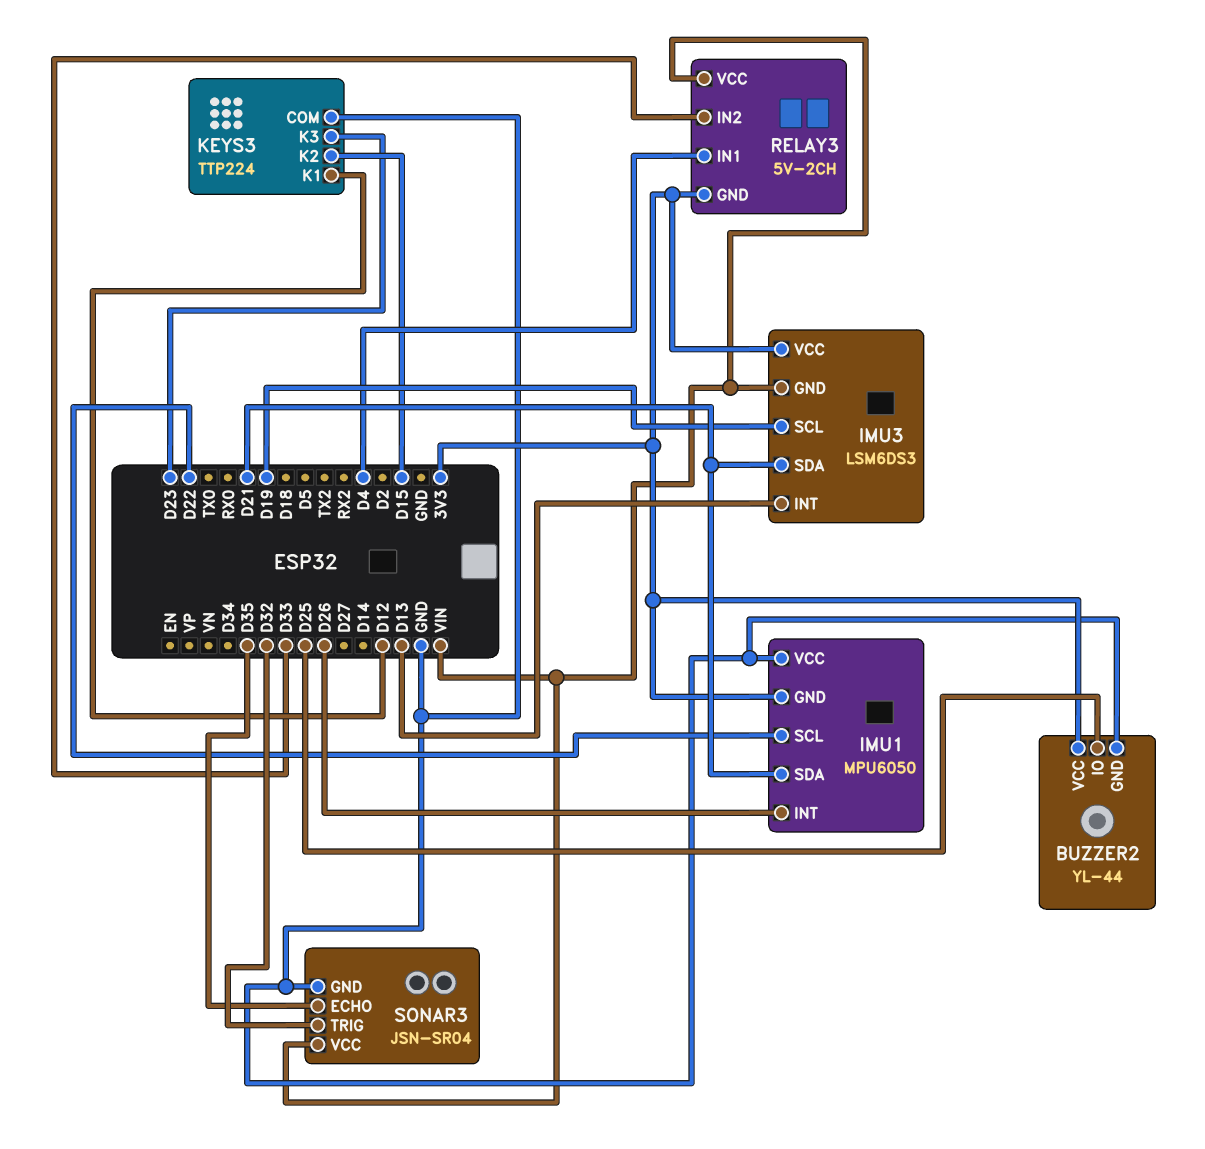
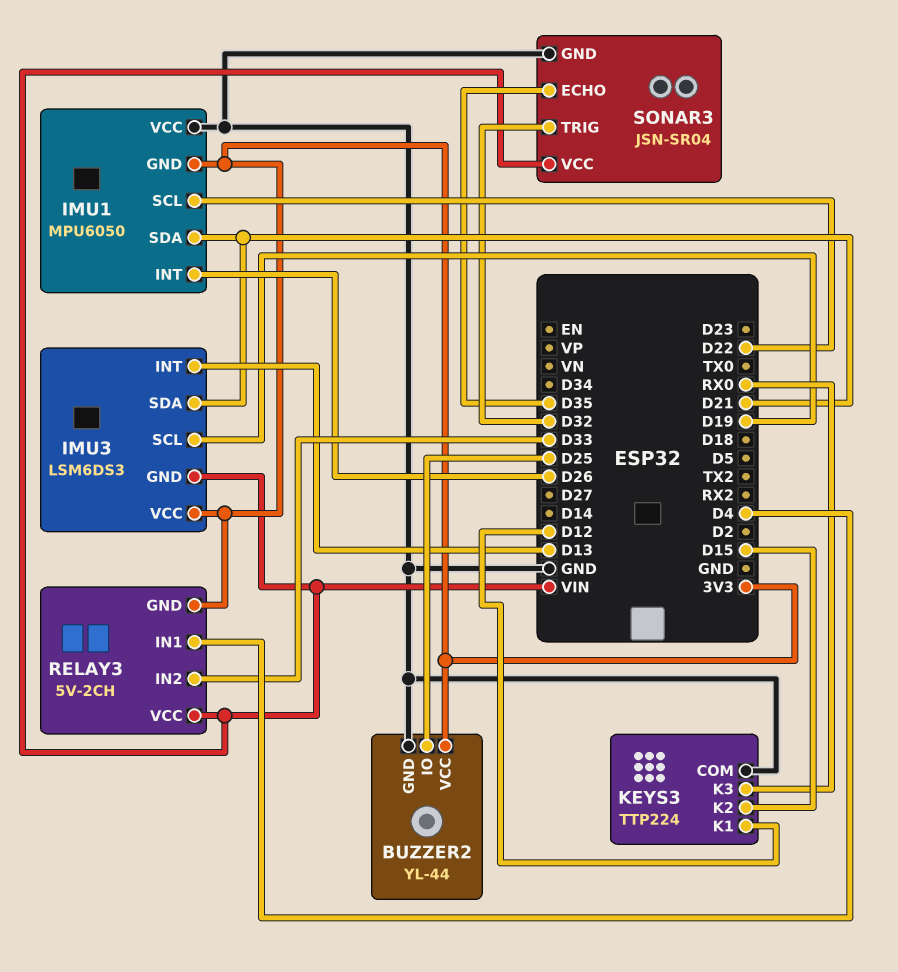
KEYS3 pin K3: D23 -> RX0

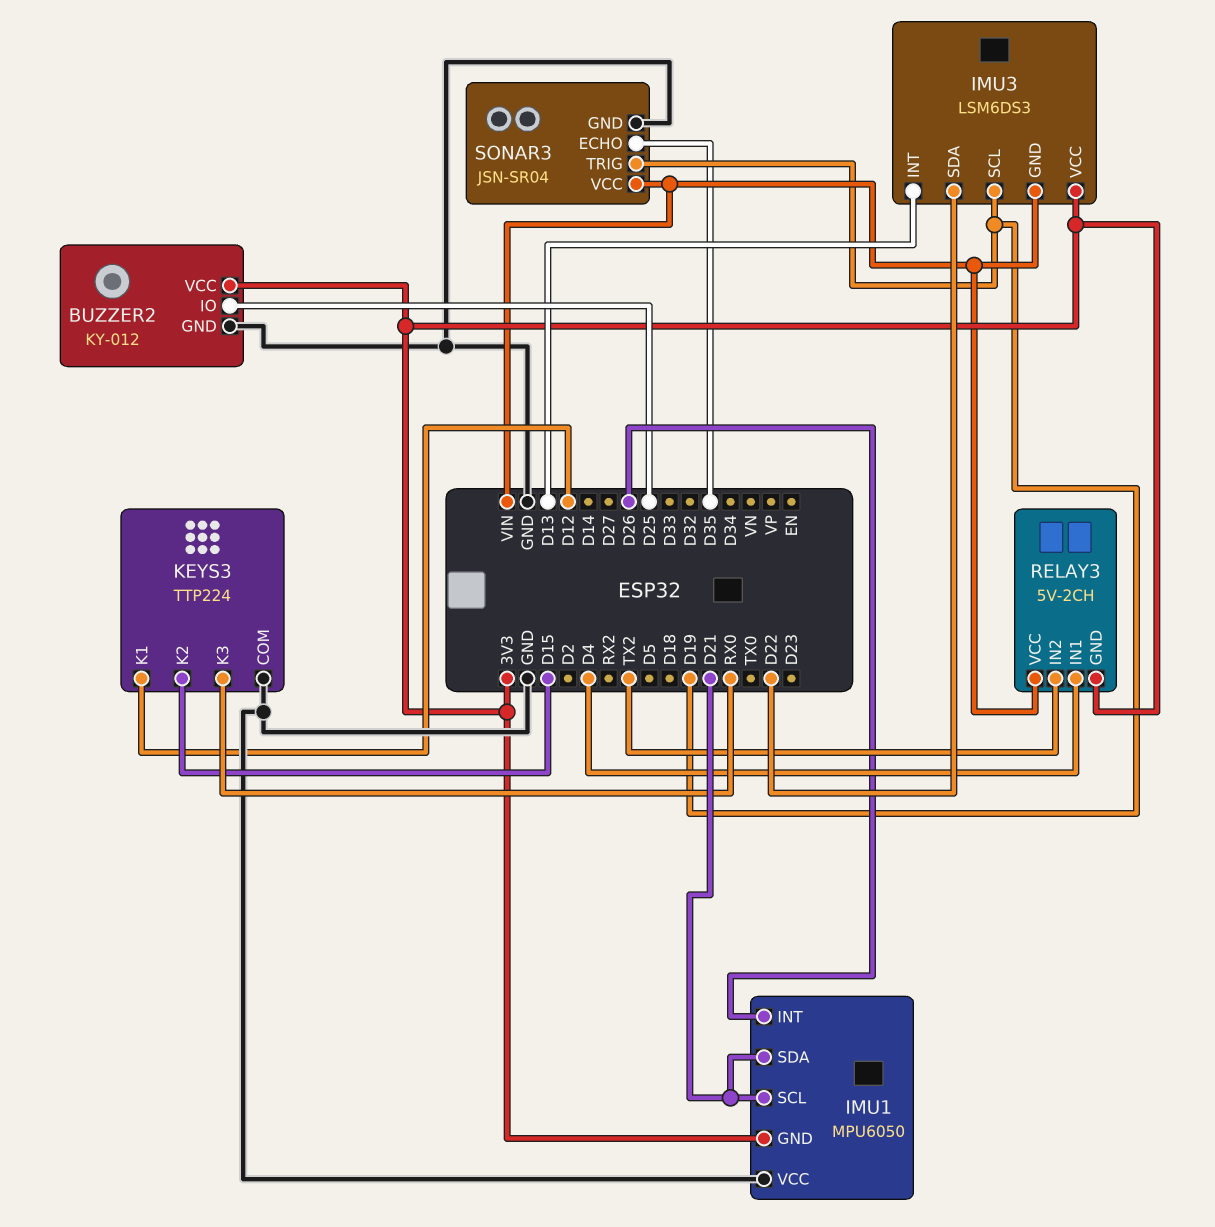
BUZZER2: YL-44 -> KY-012
IMU1 pin SCL: D22 -> D21
IMU3 pin SDA: D21 -> D22
RELAY3 pin IN2: D33 -> TX2
SONAR3 pin TRIG: D32 -> D19

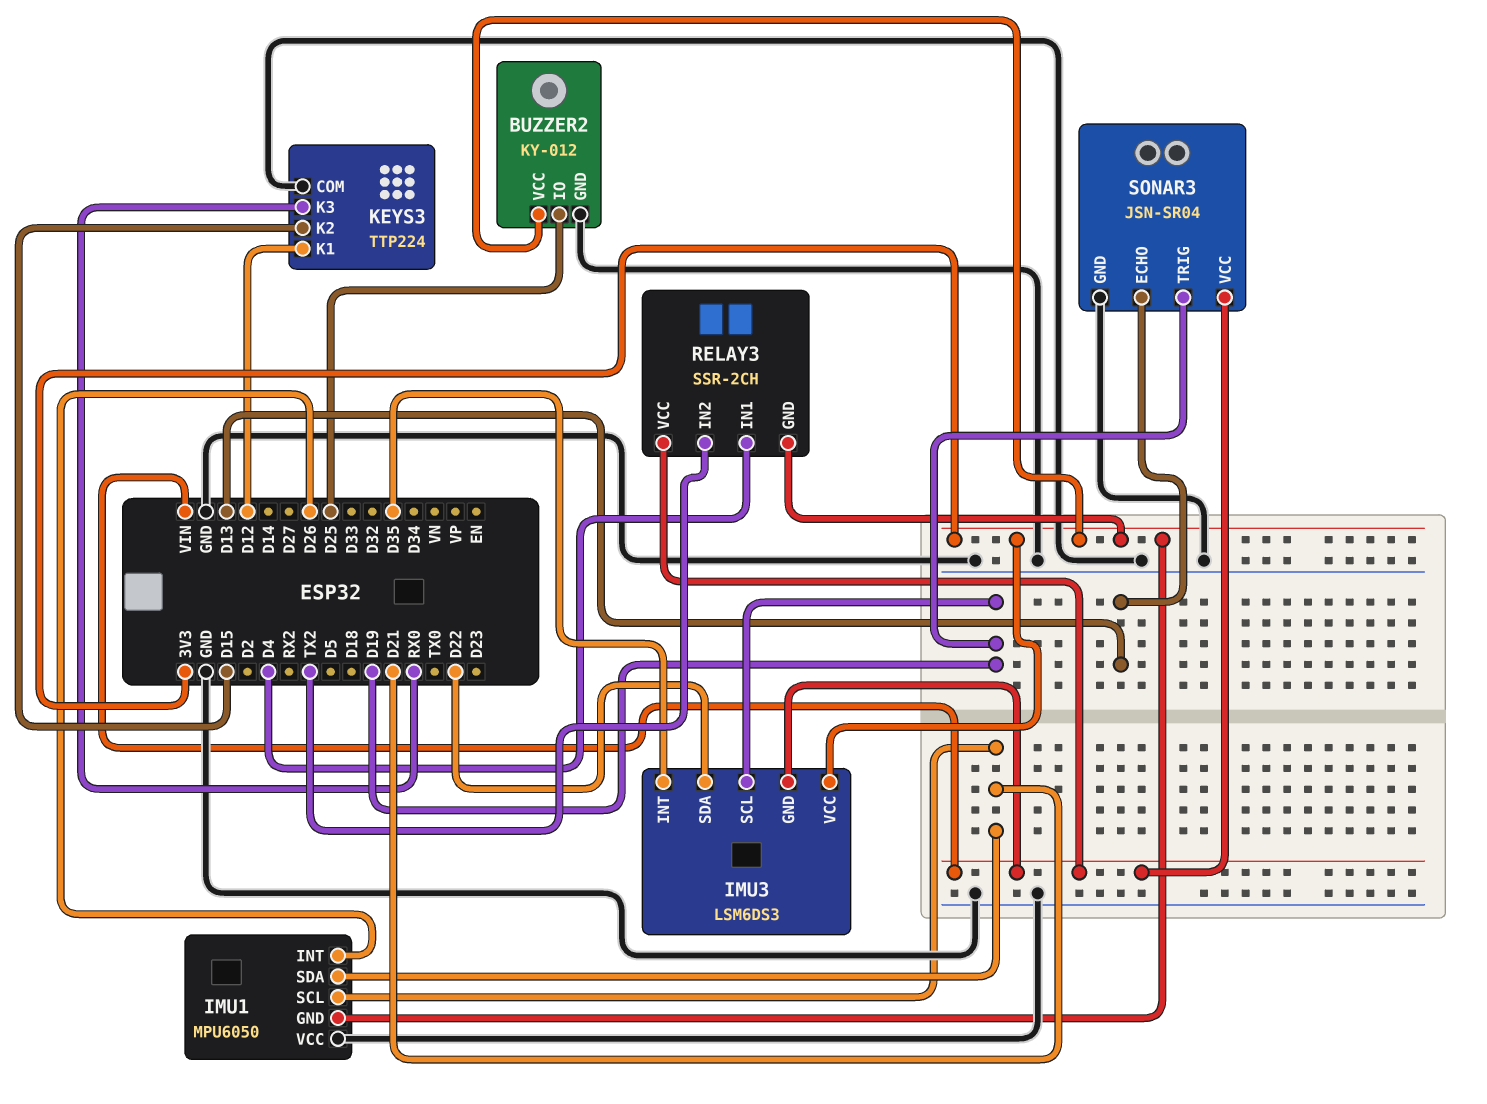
IMU3 pin INT: D13 -> D35
RELAY3: 5V-2CH -> SSR-2CH
SONAR3 pin ECHO: D35 -> D13

